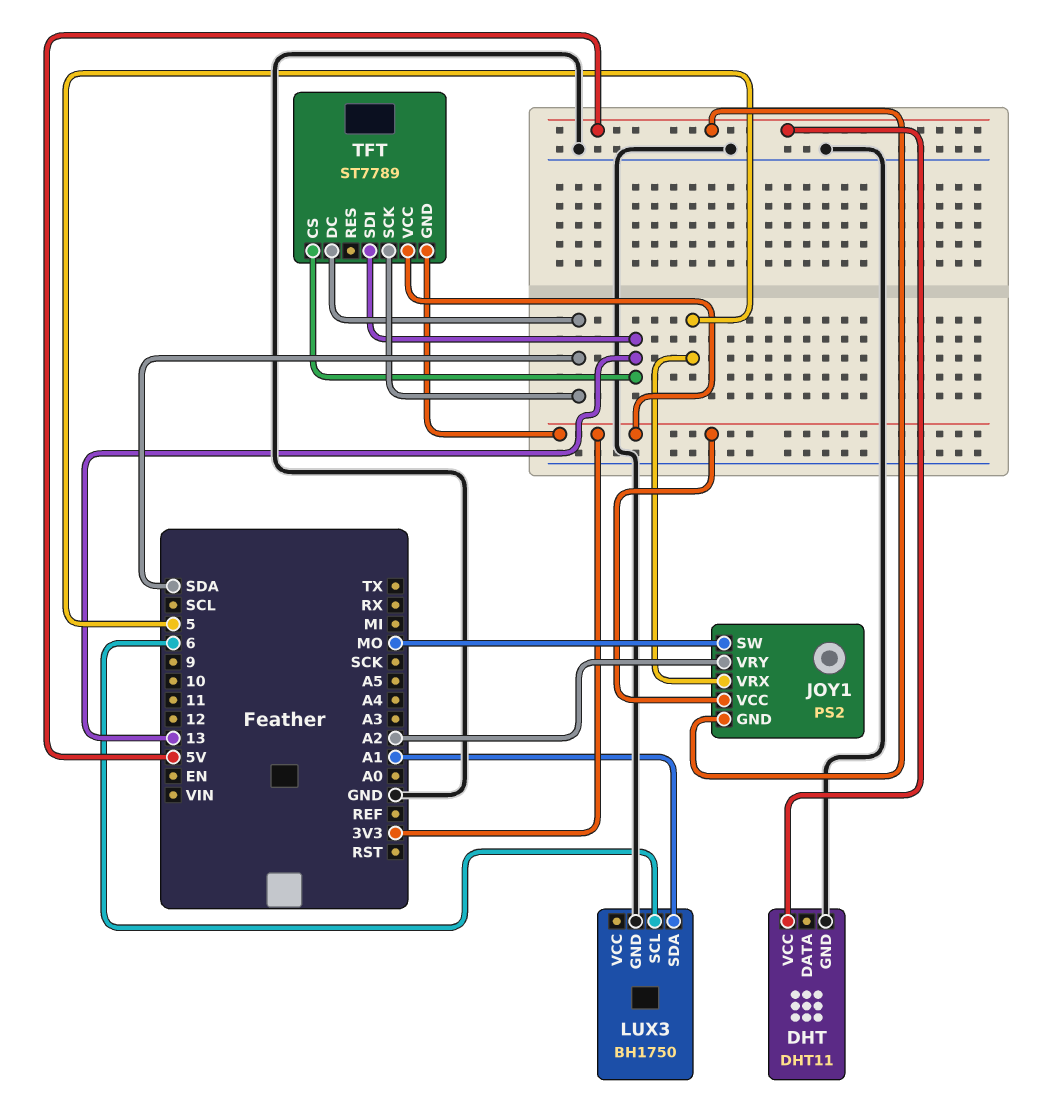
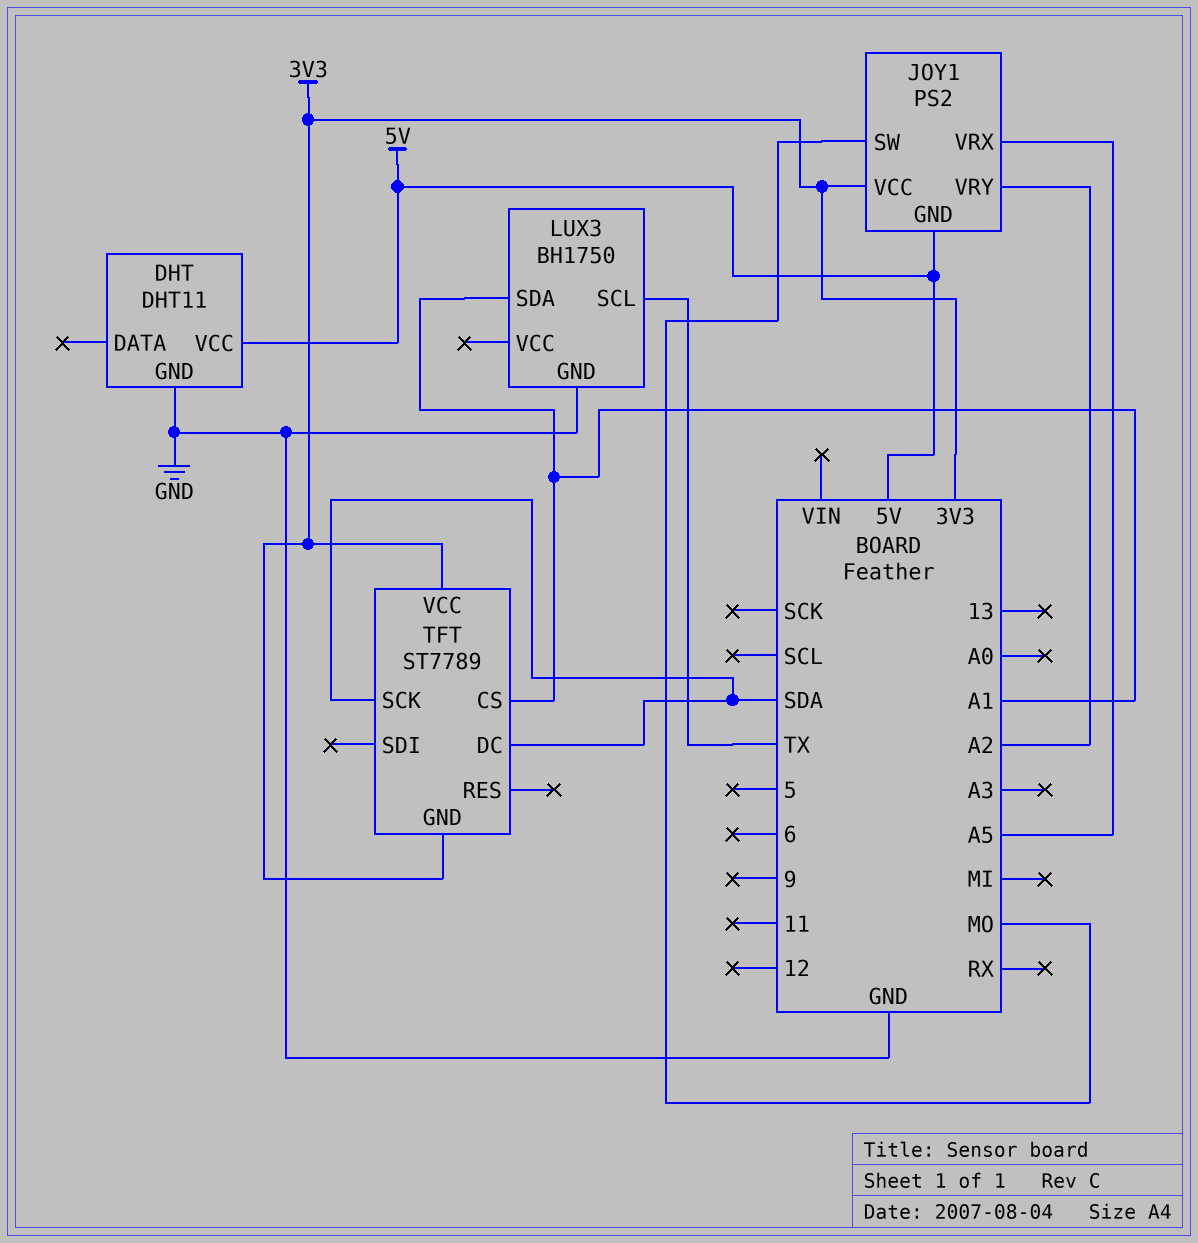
JOY1 pin VRX: 5 -> A5
LUX3 pin SCL: 6 -> TX
TFT pin CS: 13 -> A1
TFT pin SDI: 13 -> none

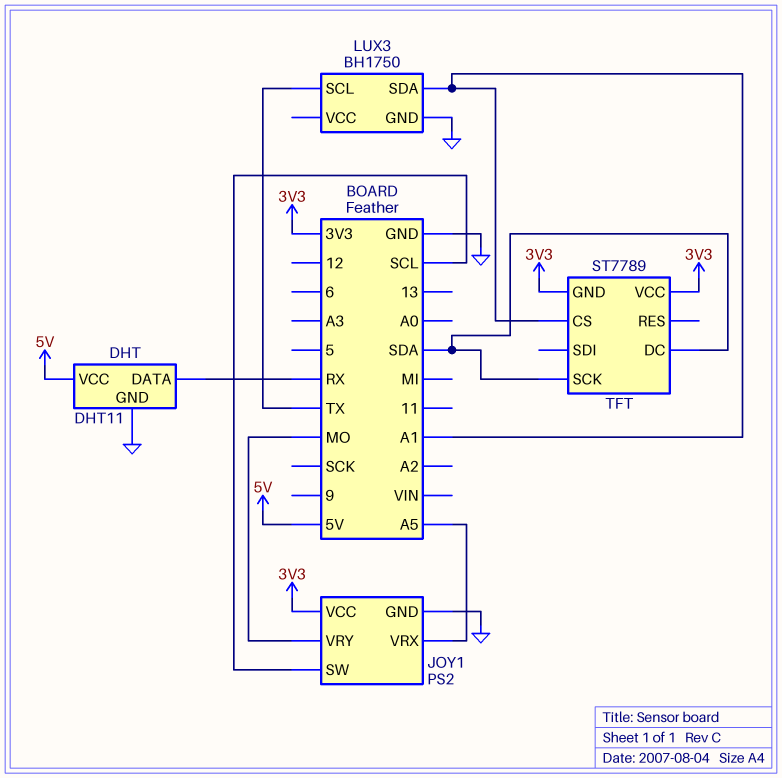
DHT pin DATA: none -> RX
JOY1 pin GND: 5V -> GND
JOY1 pin SW: MO -> SCL
JOY1 pin VRY: A2 -> MO

